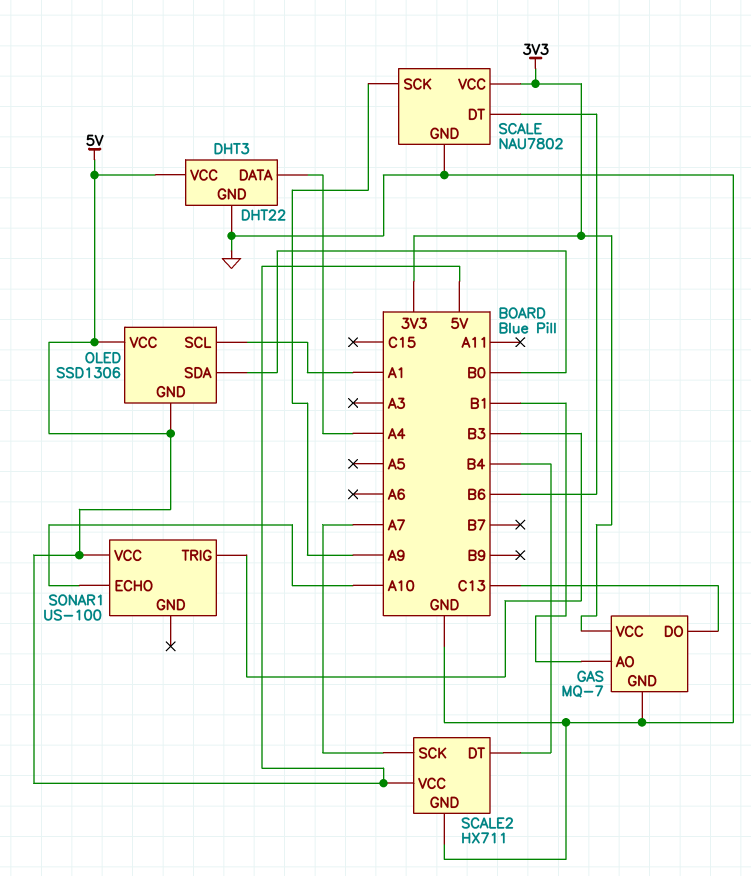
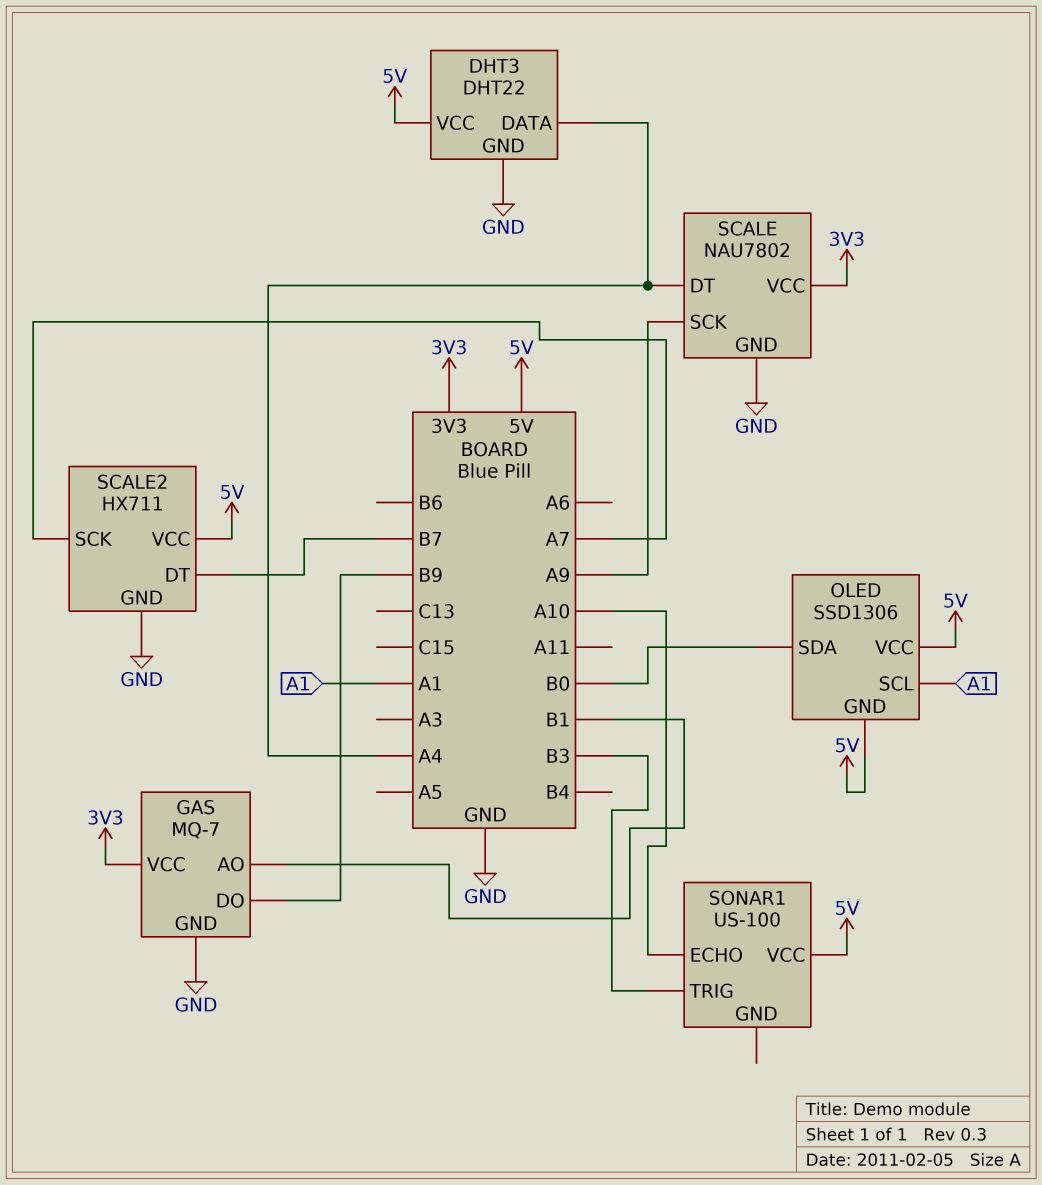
GAS pin DO: C13 -> B9
SCALE pin DT: B6 -> A4
SCALE2 pin DT: B4 -> B7

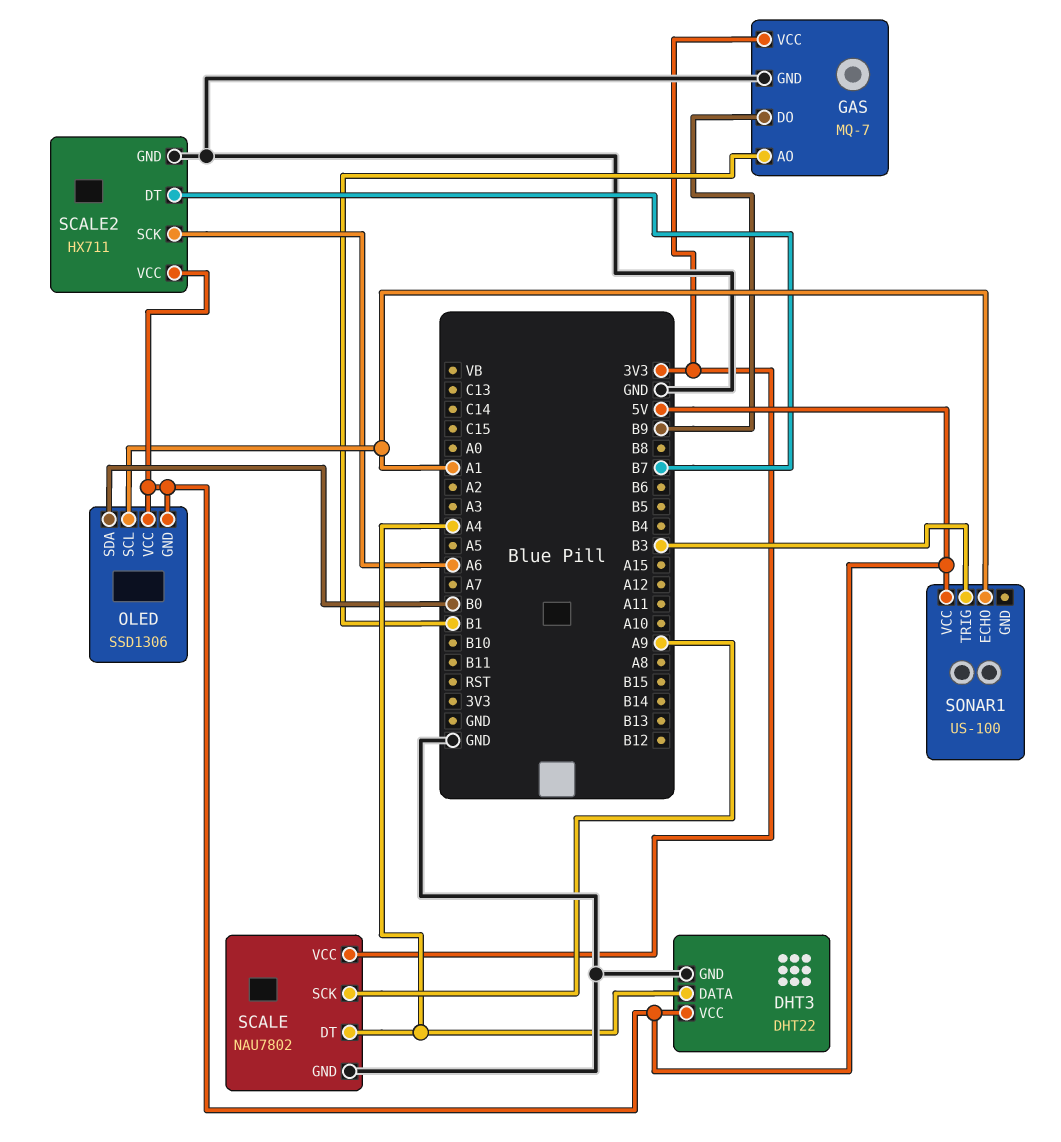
SCALE2 pin SCK: A7 -> A6
SONAR1 pin ECHO: A10 -> A1

